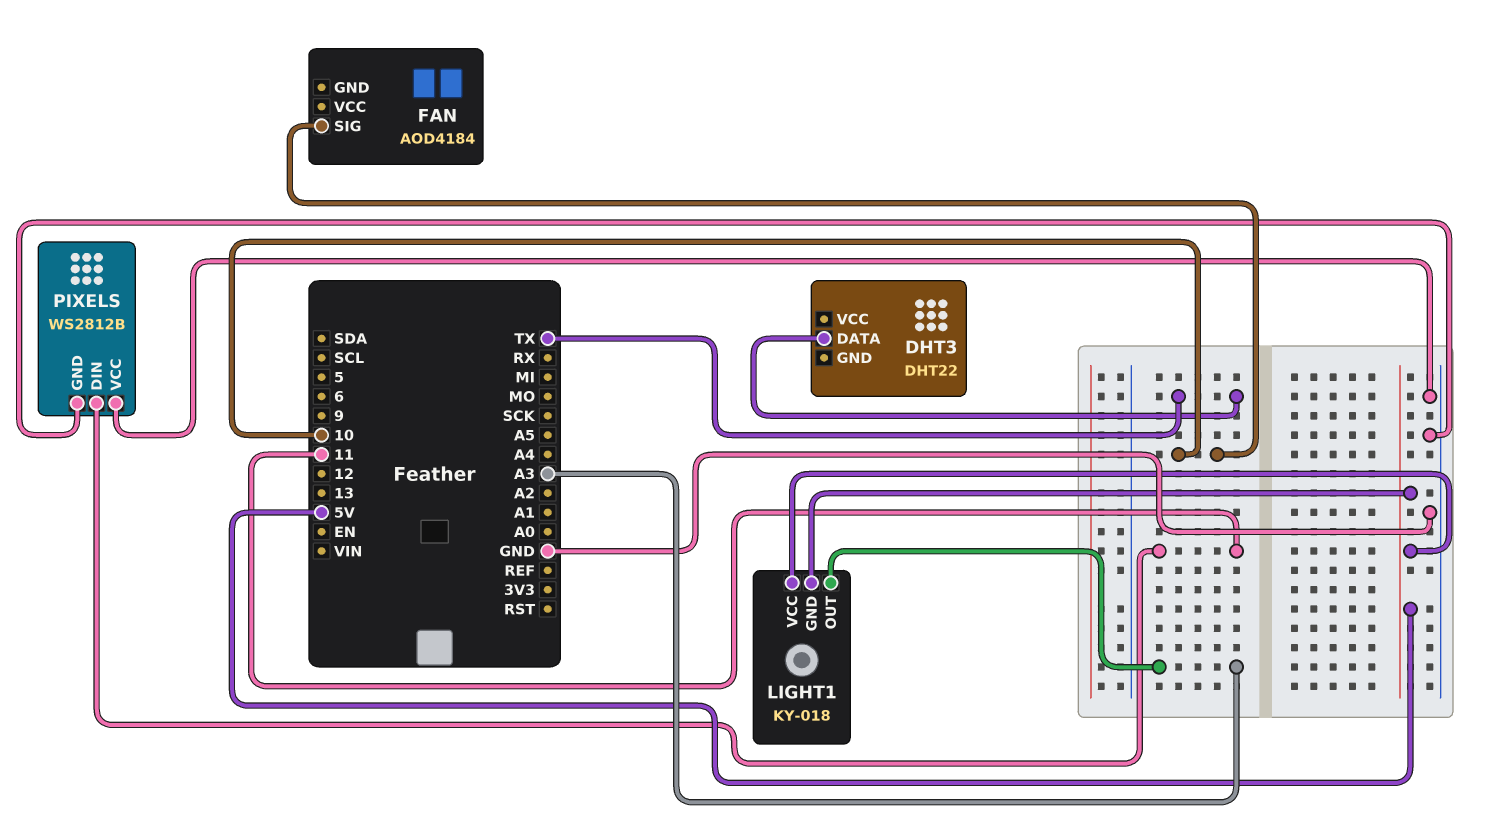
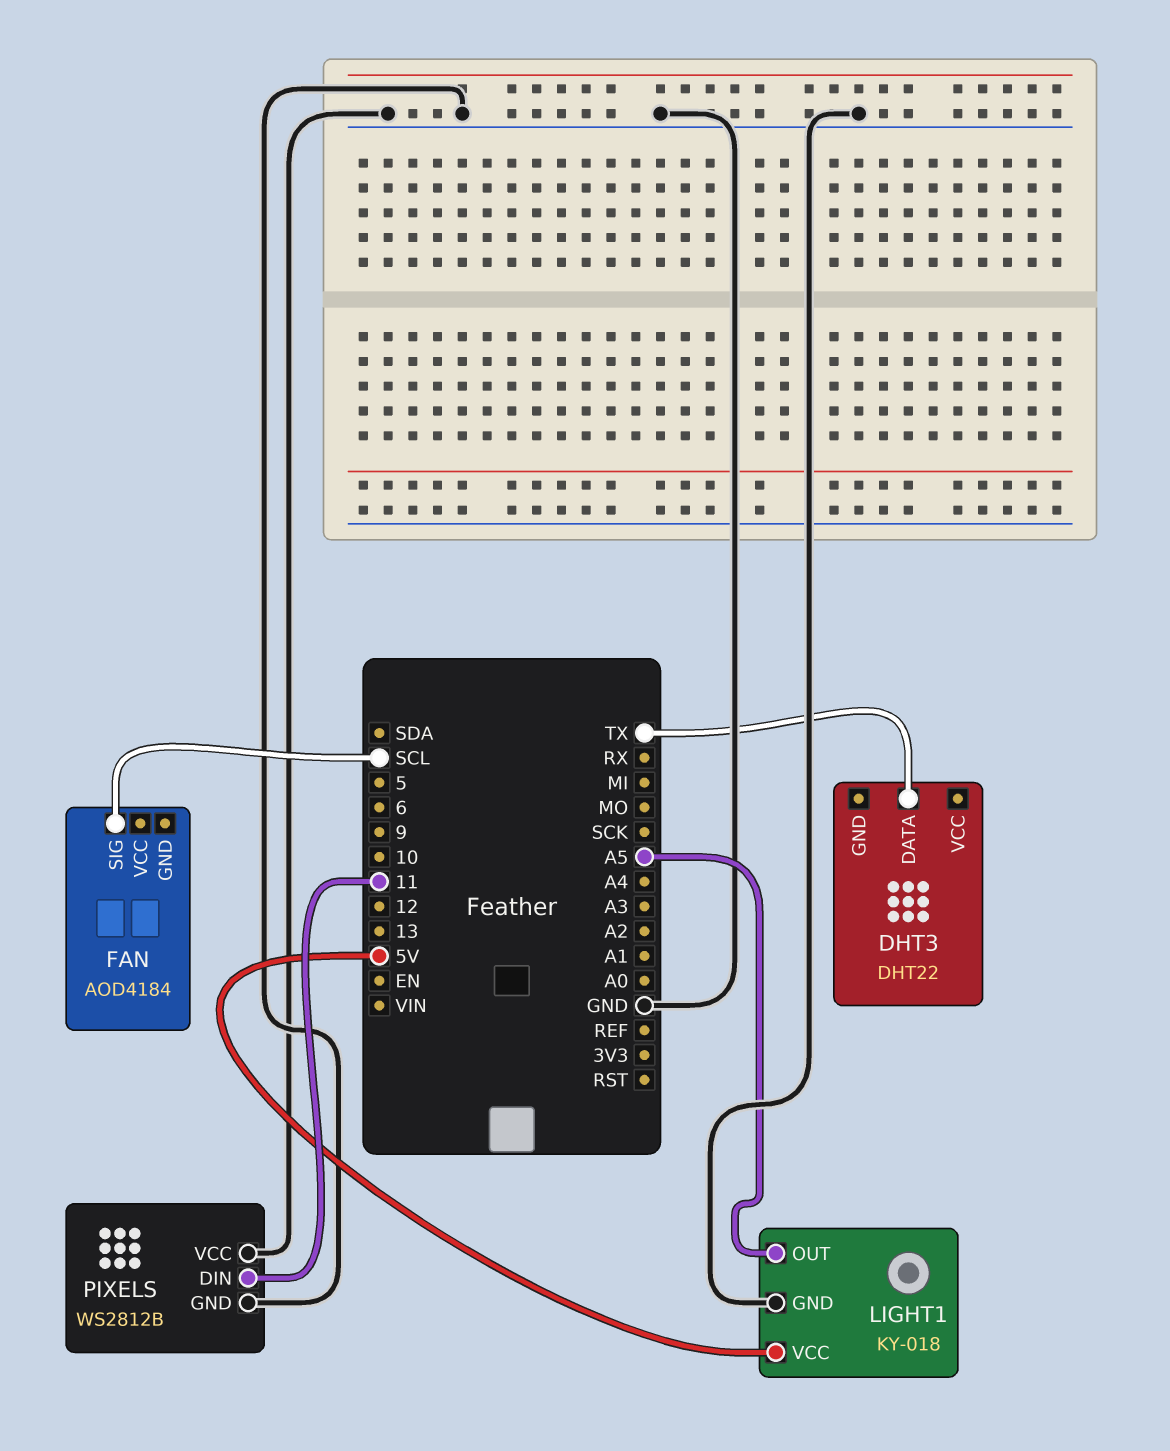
FAN pin SIG: 10 -> SCL
LIGHT1 pin GND: 5V -> GND
LIGHT1 pin OUT: A3 -> A5

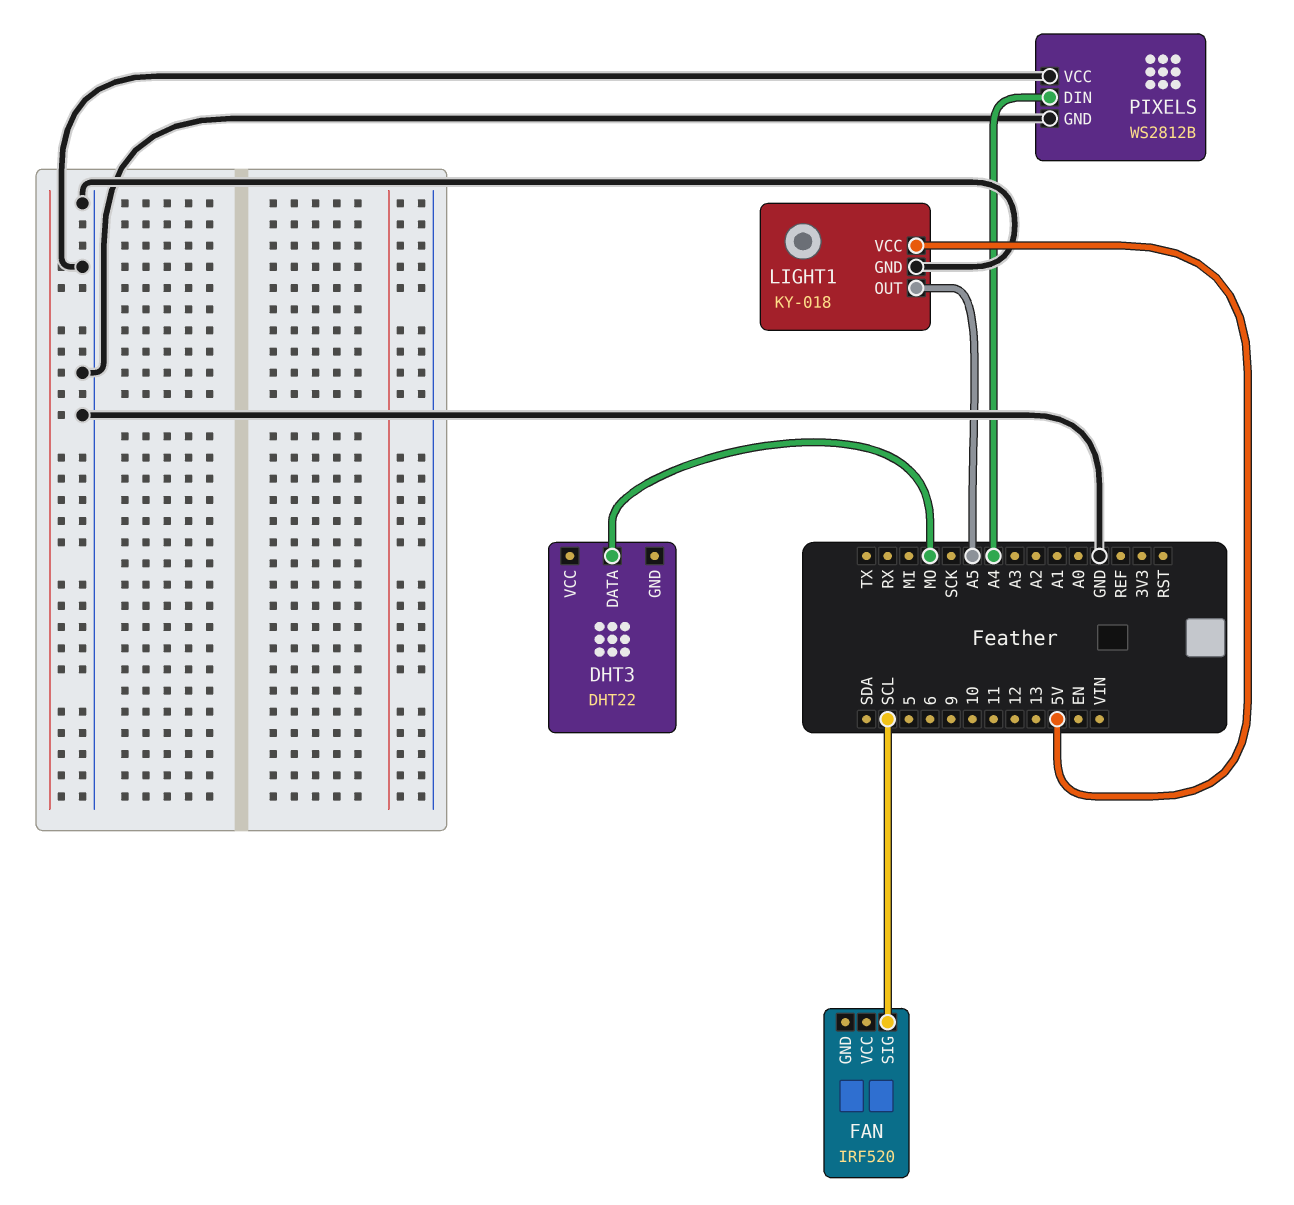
DHT3 pin DATA: TX -> MO
FAN: AOD4184 -> IRF520
PIXELS pin DIN: 11 -> A4

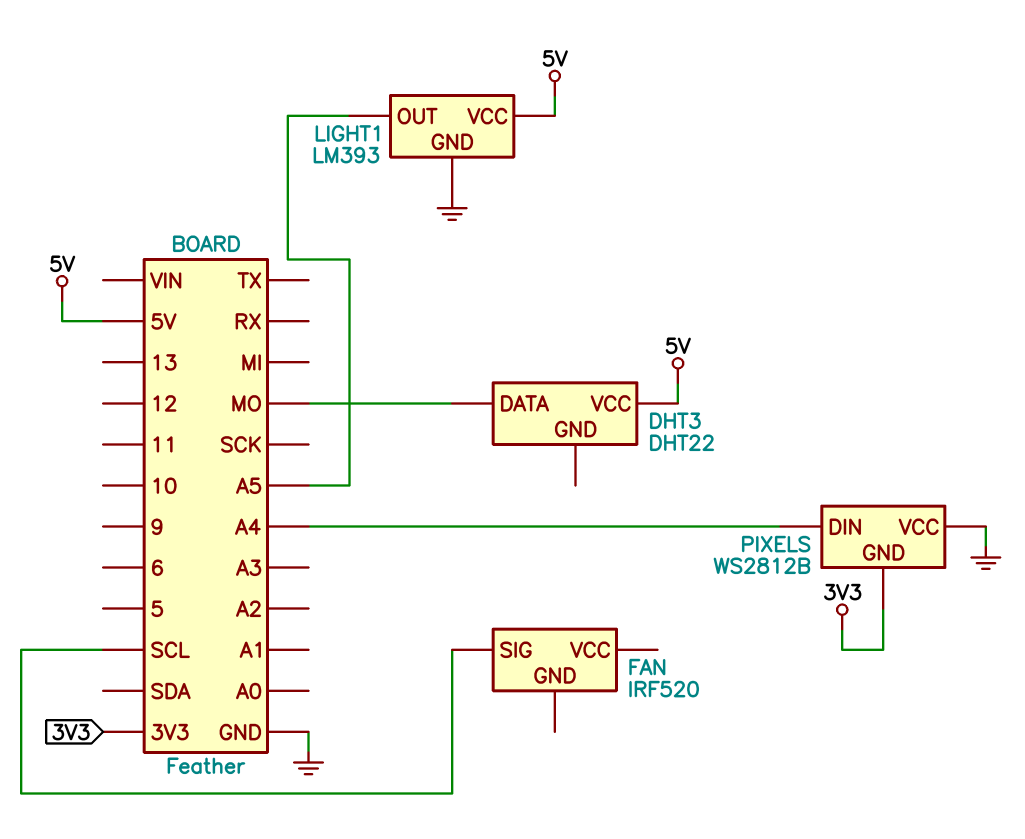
DHT3 pin VCC: none -> 5V
LIGHT1: KY-018 -> LM393
PIXELS pin GND: GND -> 3V3

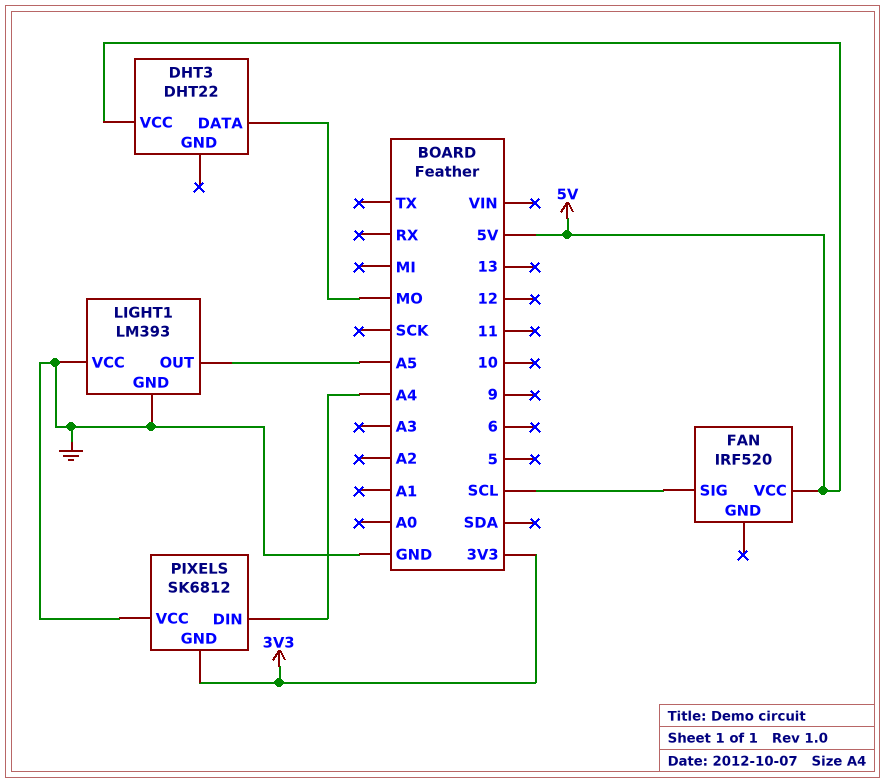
FAN pin VCC: none -> 5V
LIGHT1 pin VCC: 5V -> GND
PIXELS: WS2812B -> SK6812

